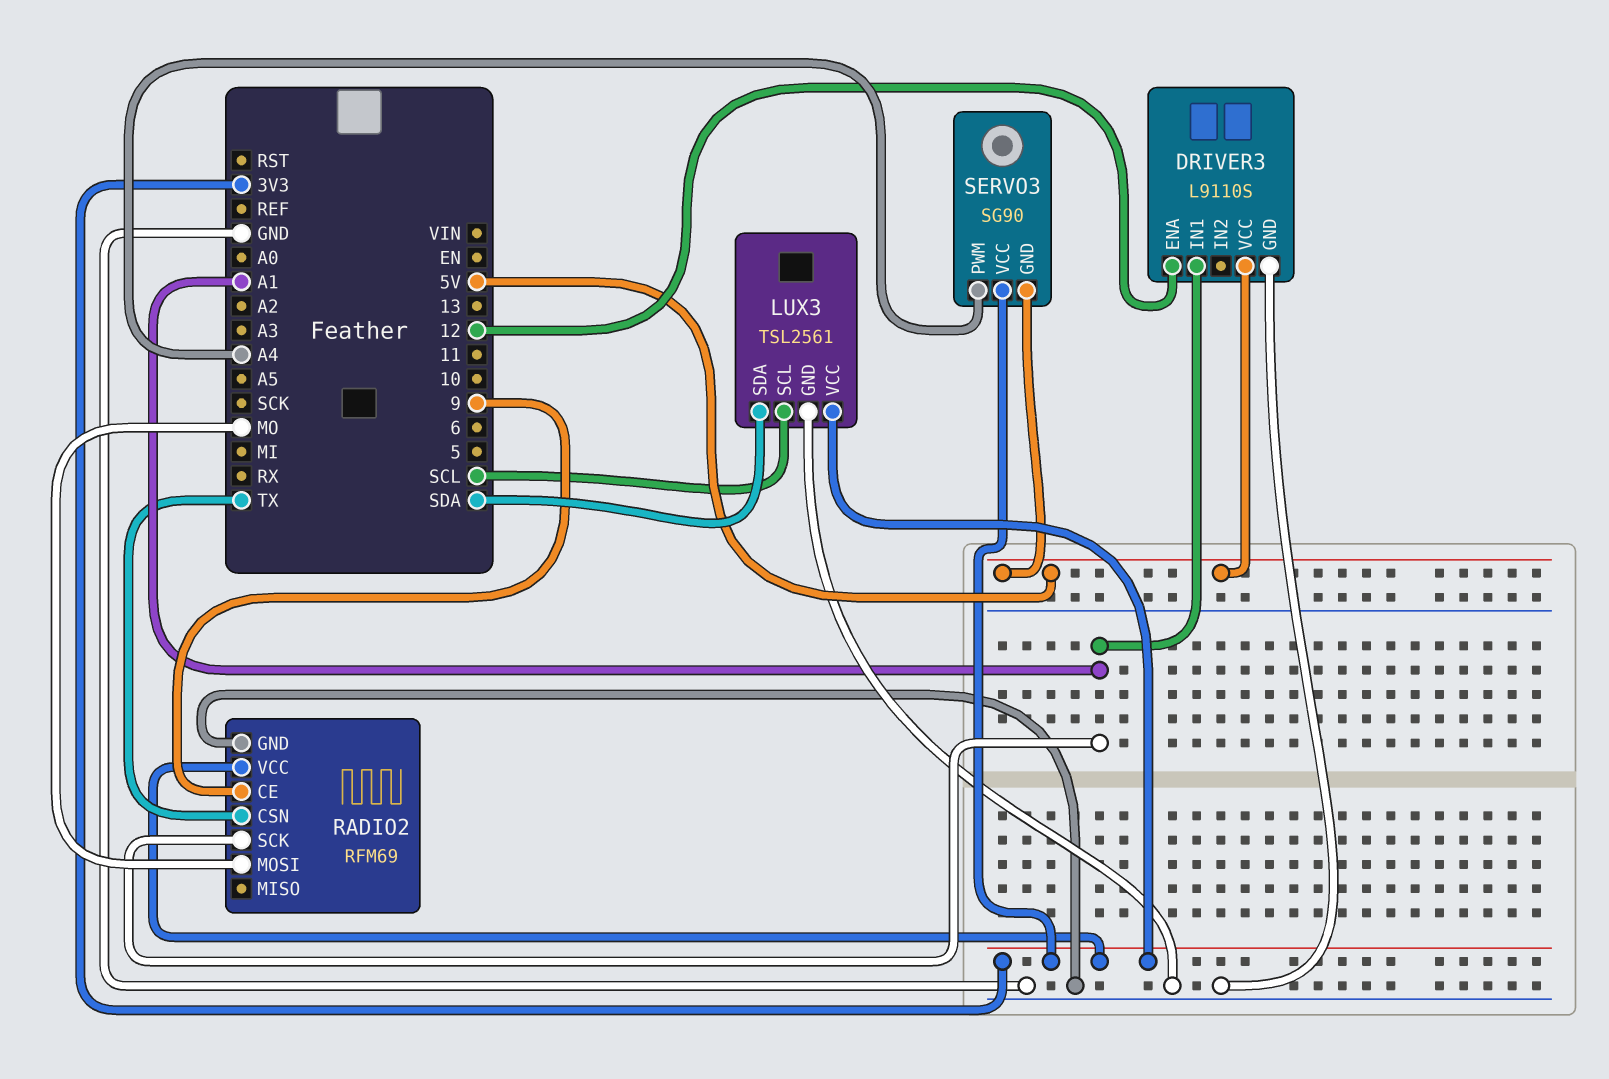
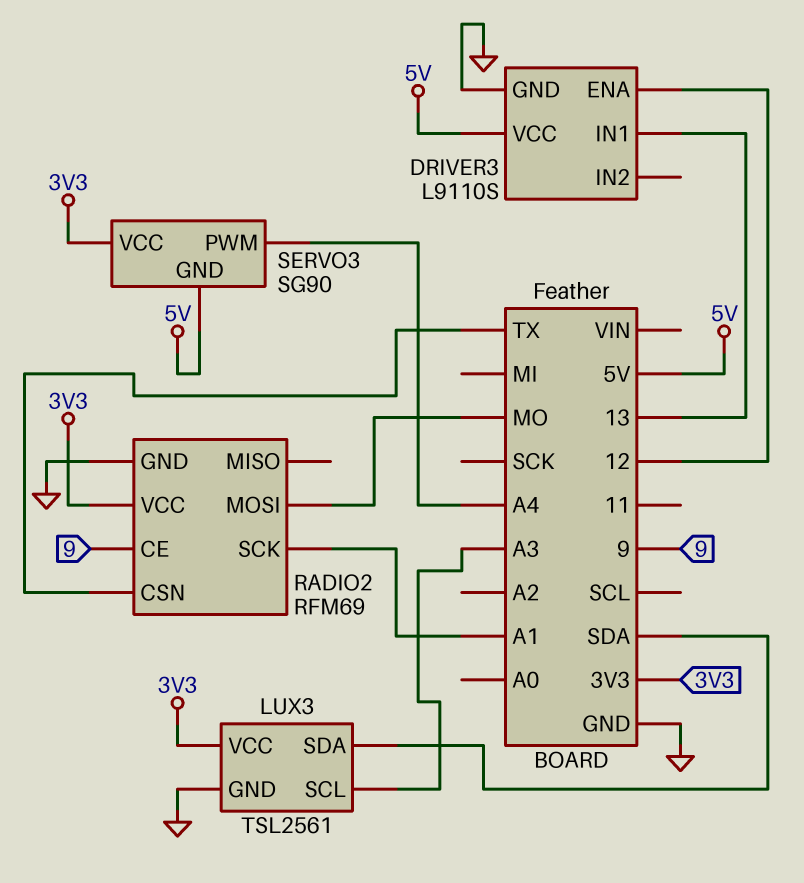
DRIVER3 pin IN1: A1 -> 13
LUX3 pin SCL: SCL -> A3

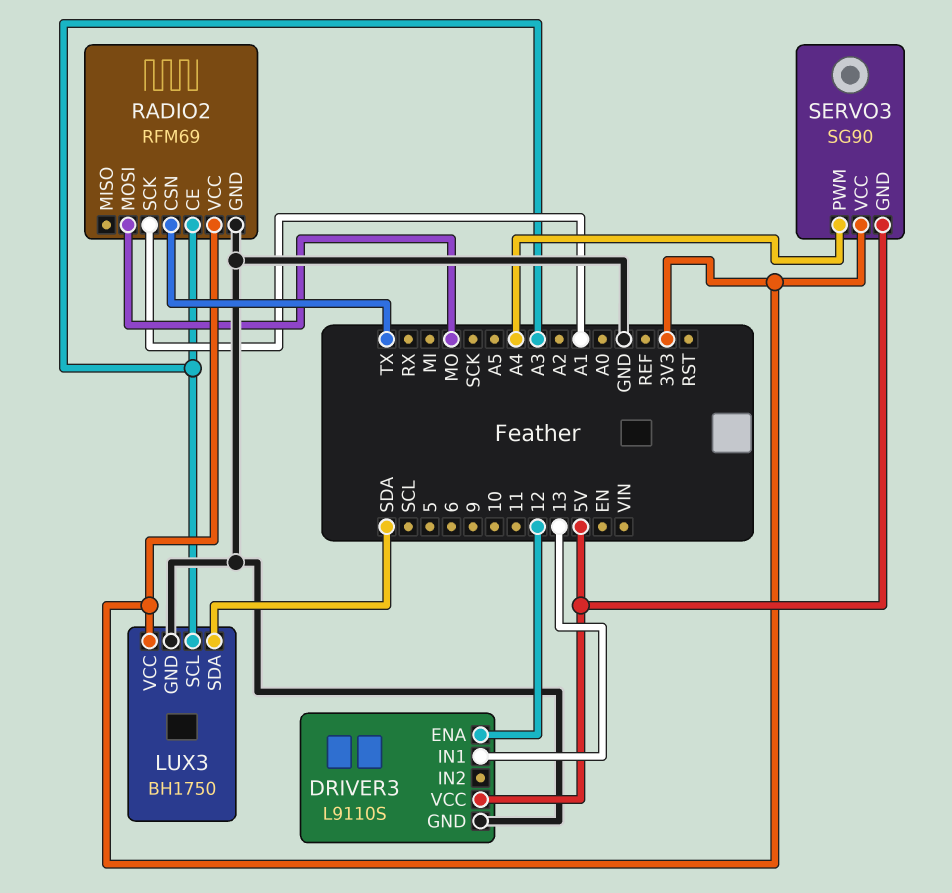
LUX3: TSL2561 -> BH1750
RADIO2 pin CE: 9 -> A3

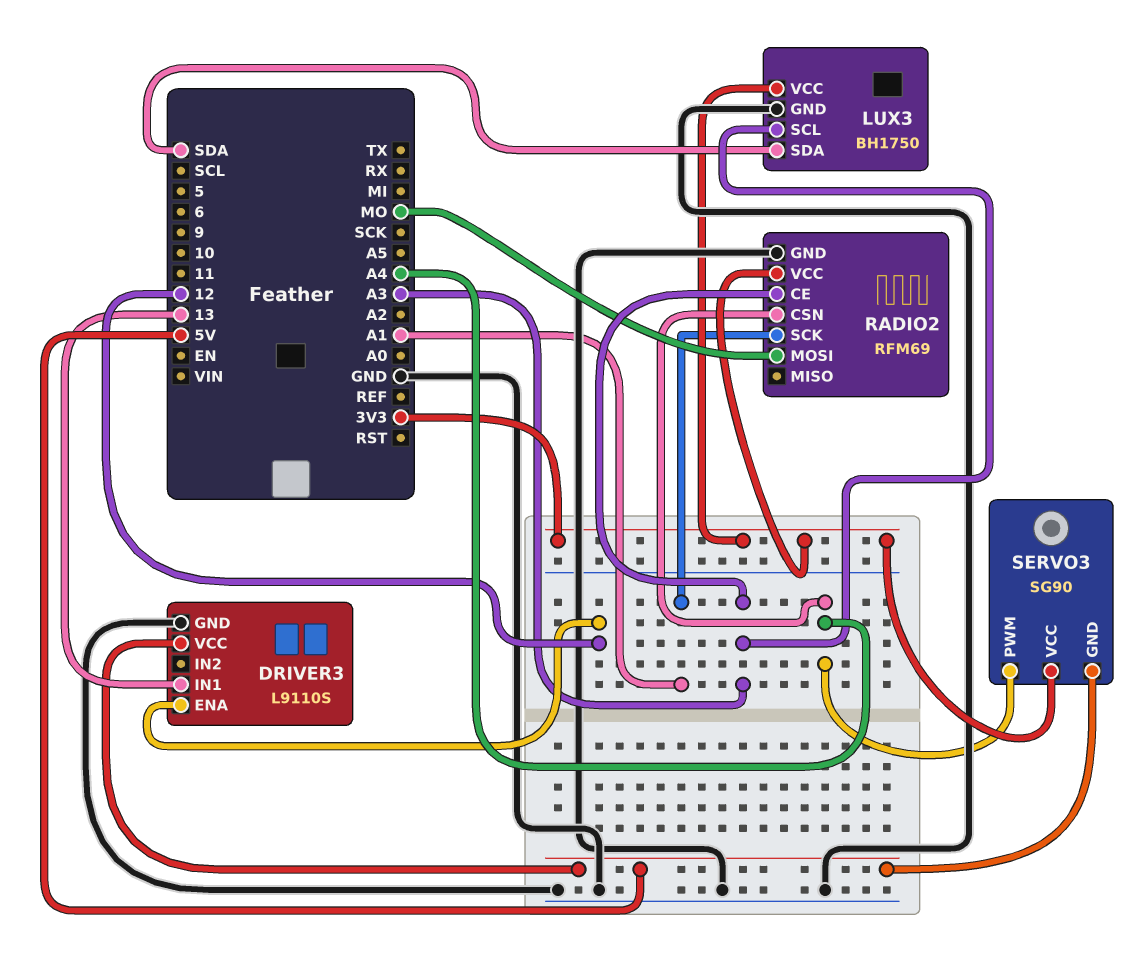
RADIO2 pin CSN: TX -> A4

